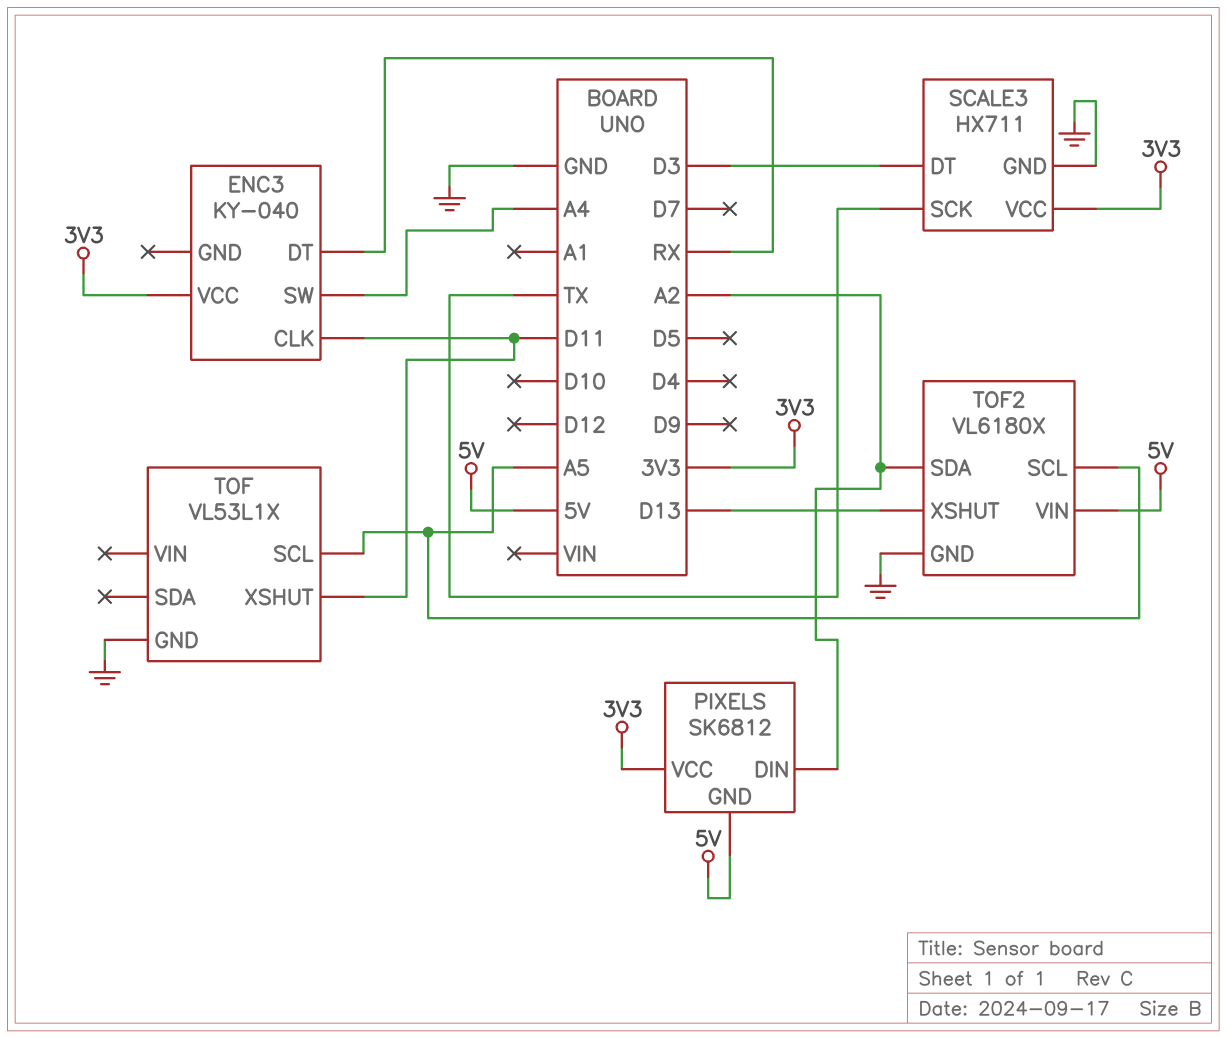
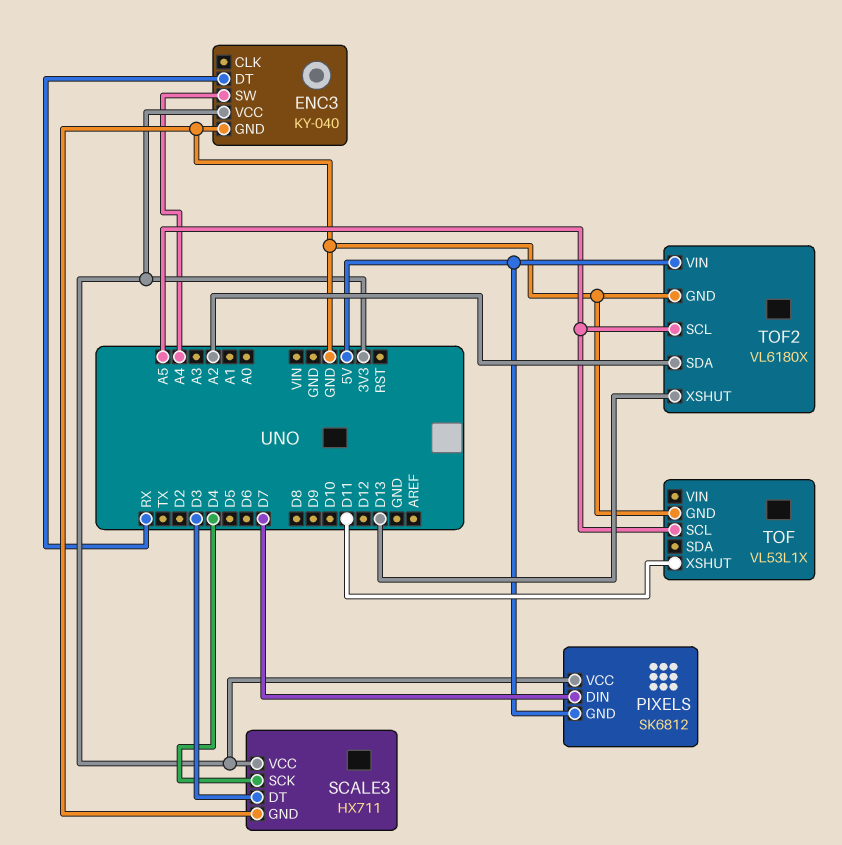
ENC3 pin CLK: D11 -> none
ENC3 pin GND: none -> GND
PIXELS pin DIN: A2 -> D7
SCALE3 pin SCK: TX -> D4

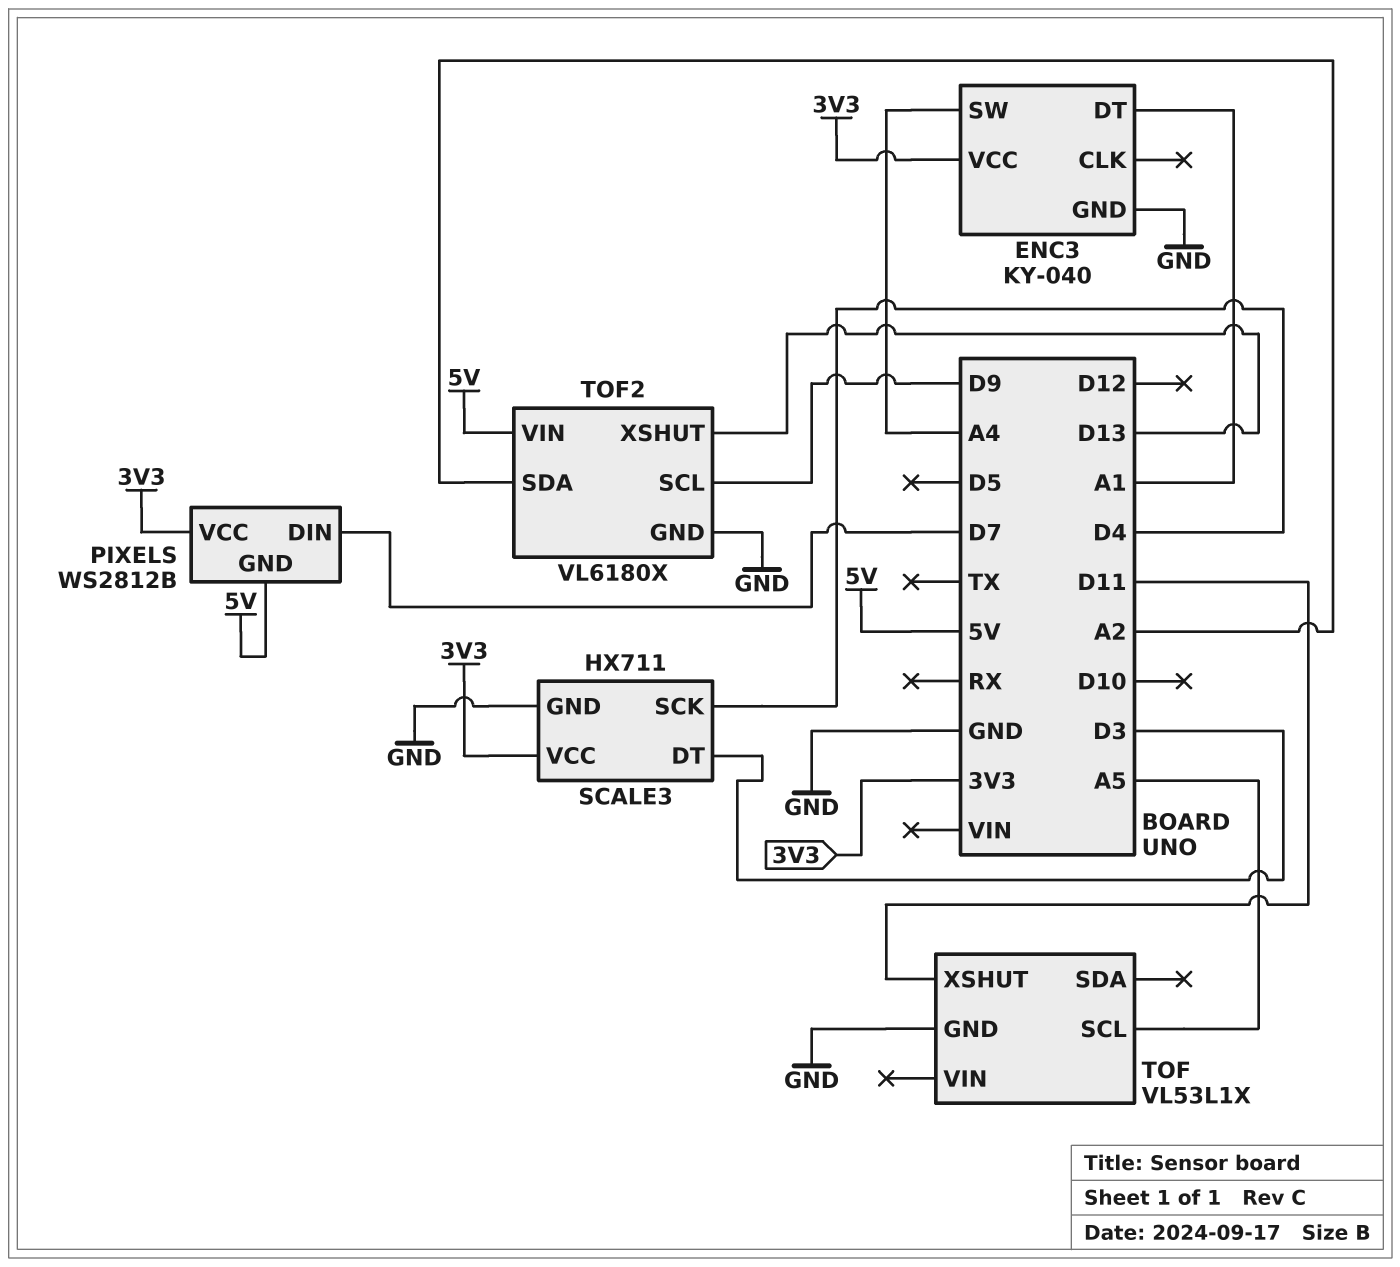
ENC3 pin DT: RX -> A1
PIXELS: SK6812 -> WS2812B
TOF2 pin SCL: A5 -> D9

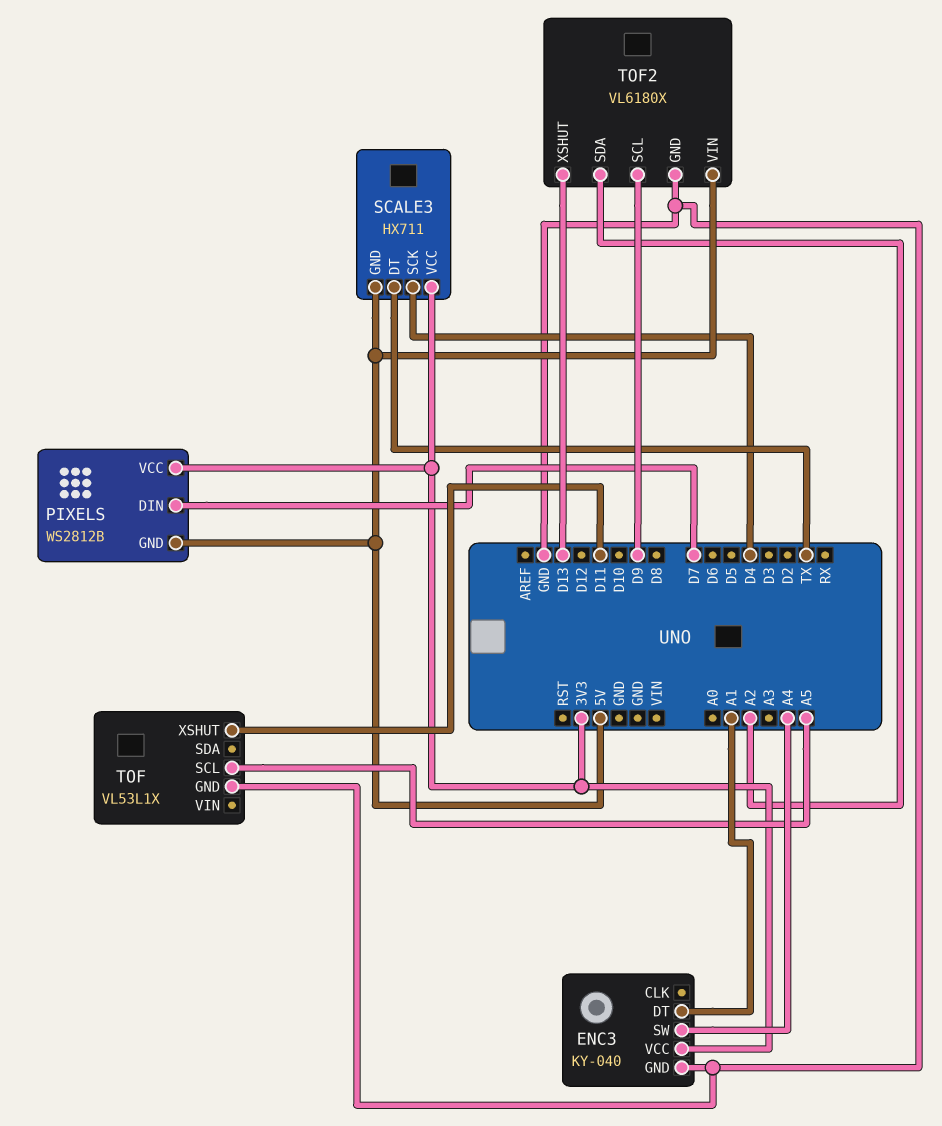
SCALE3 pin DT: D3 -> TX
SCALE3 pin GND: GND -> 5V

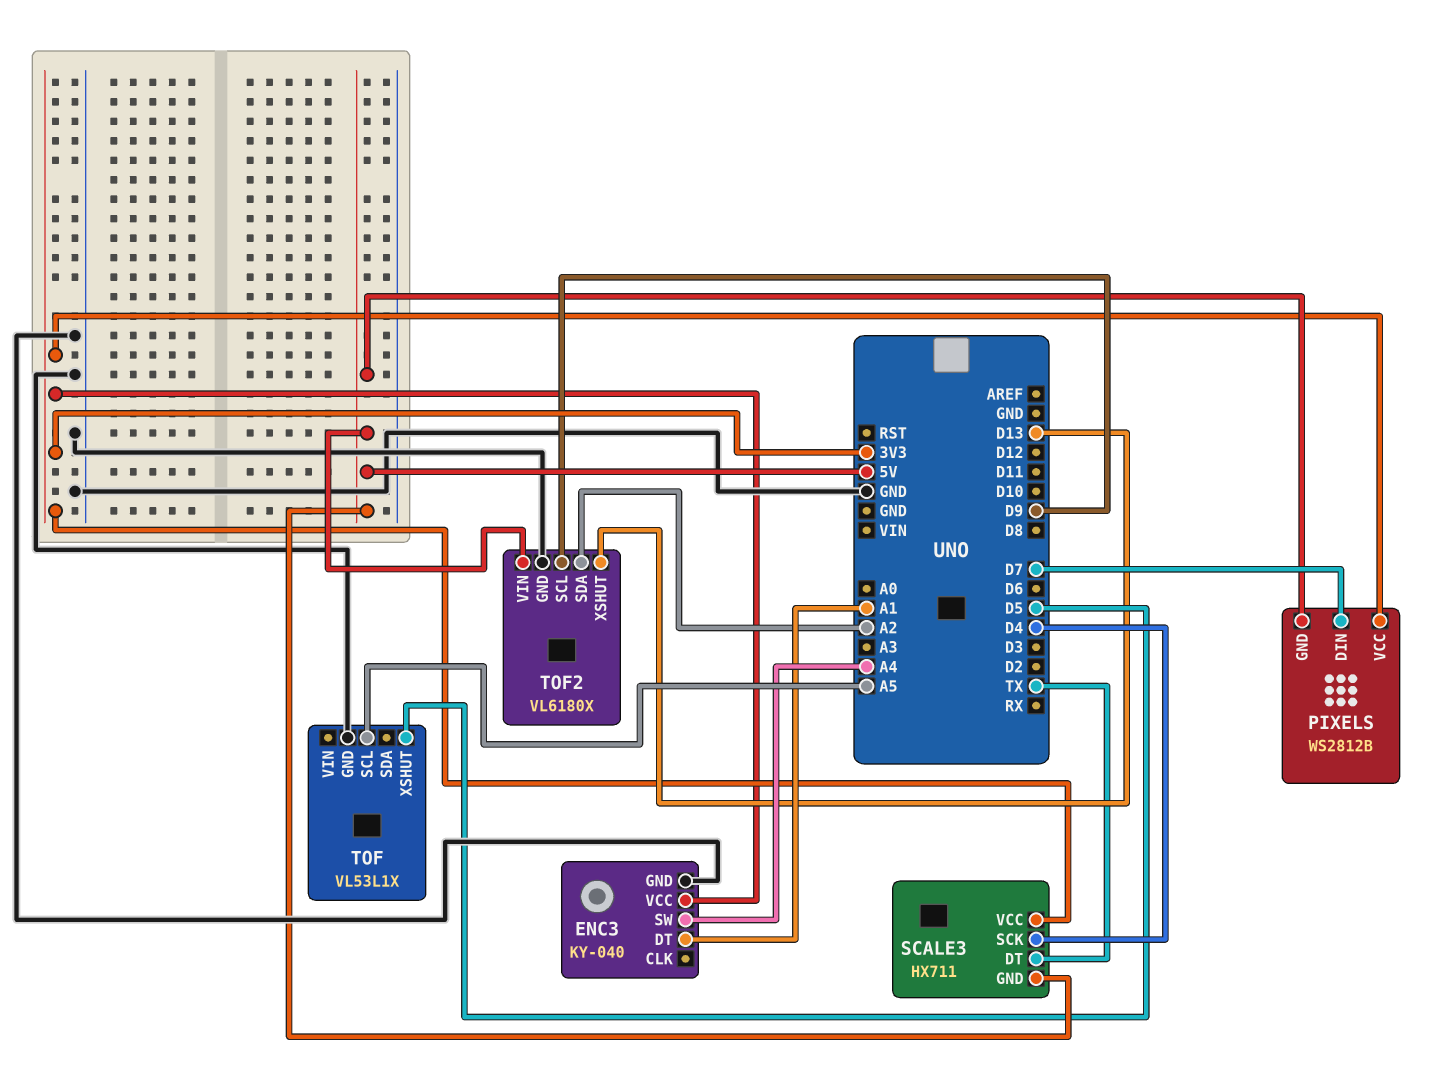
TOF pin XSHUT: D11 -> D5

